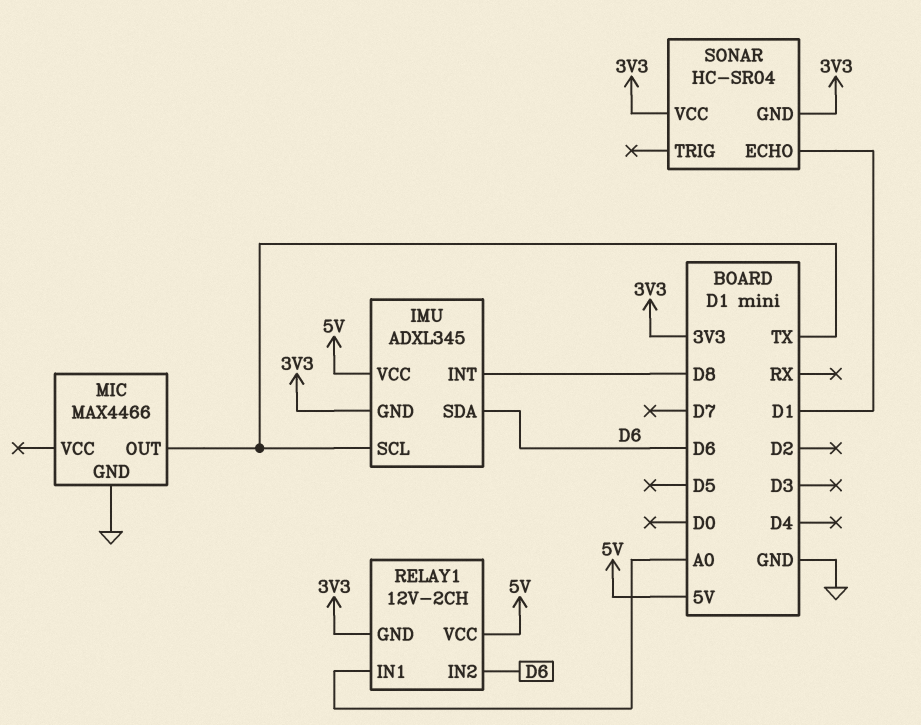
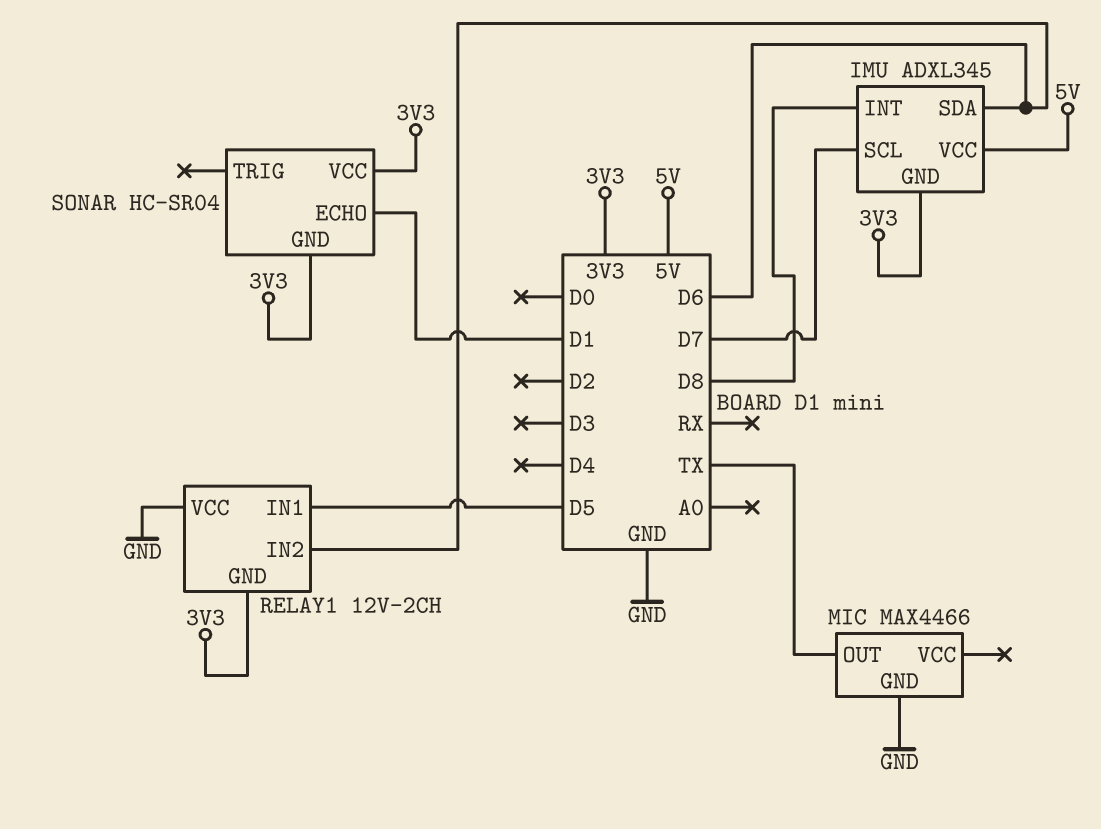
IMU pin SCL: TX -> D7
RELAY1 pin IN1: A0 -> D5
RELAY1 pin VCC: 5V -> GND

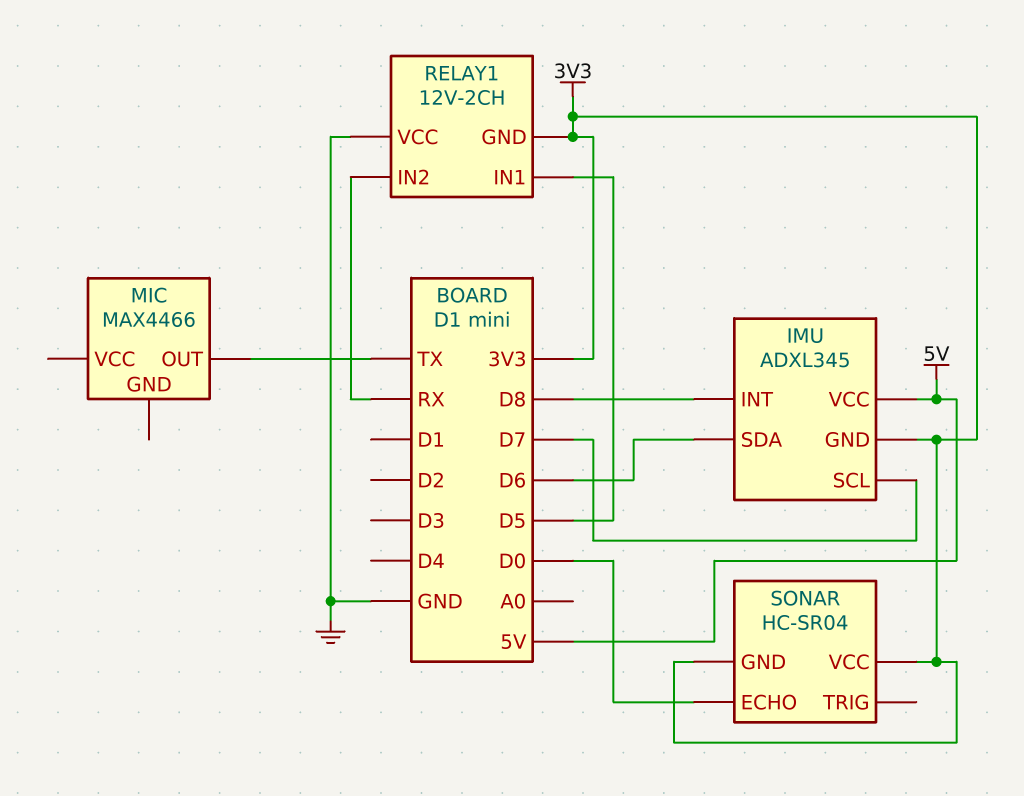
MIC pin GND: GND -> none
RELAY1 pin IN2: D6 -> RX
SONAR pin ECHO: D1 -> D0

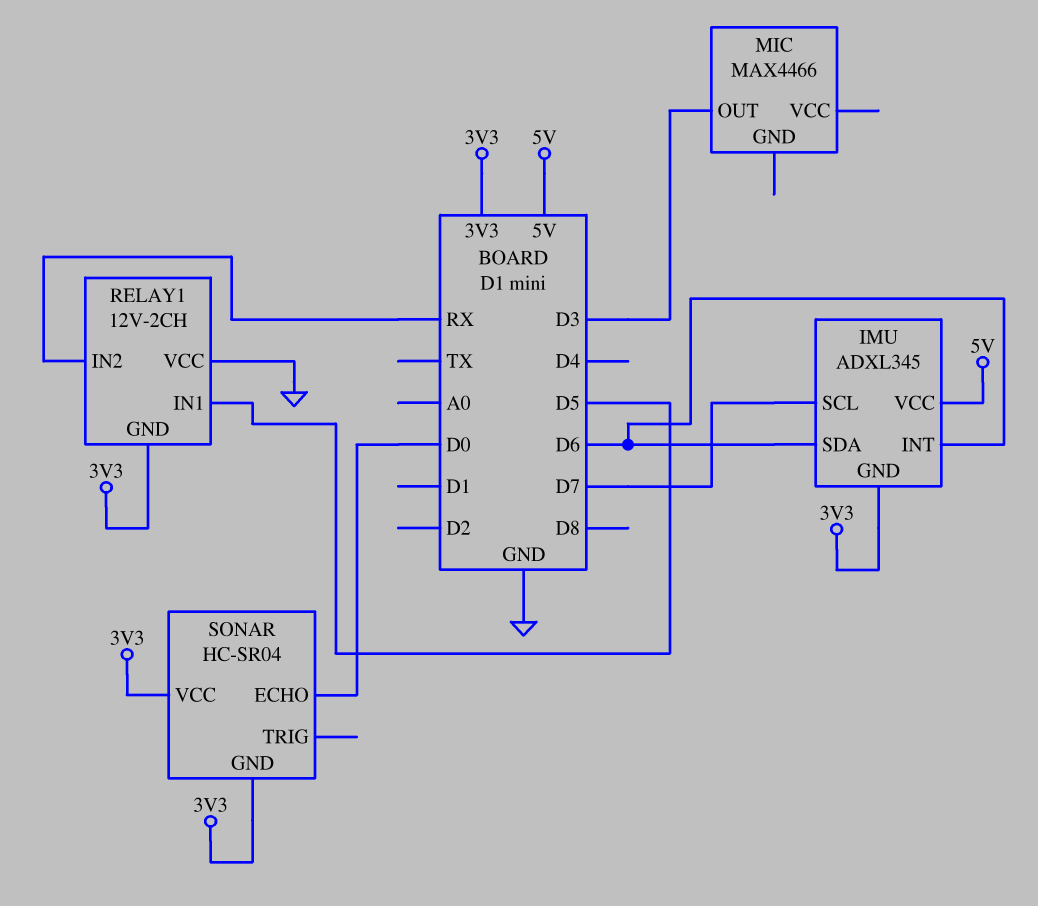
IMU pin INT: D8 -> D6
MIC pin OUT: TX -> D3

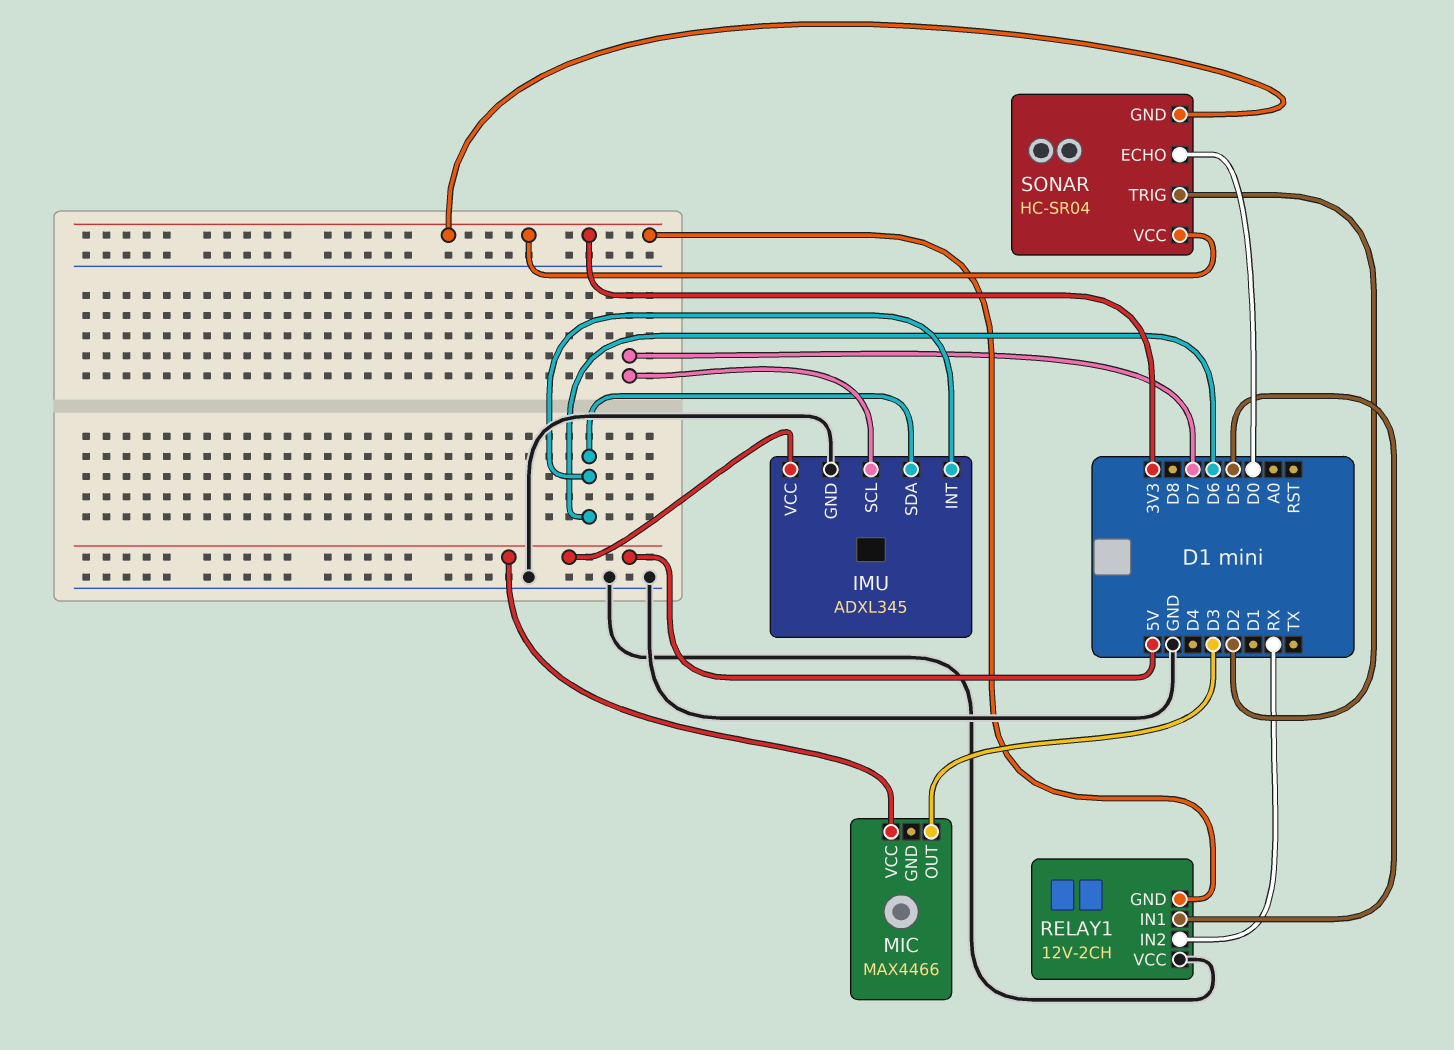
IMU pin GND: 3V3 -> GND
MIC pin VCC: none -> 5V
SONAR pin TRIG: none -> D2

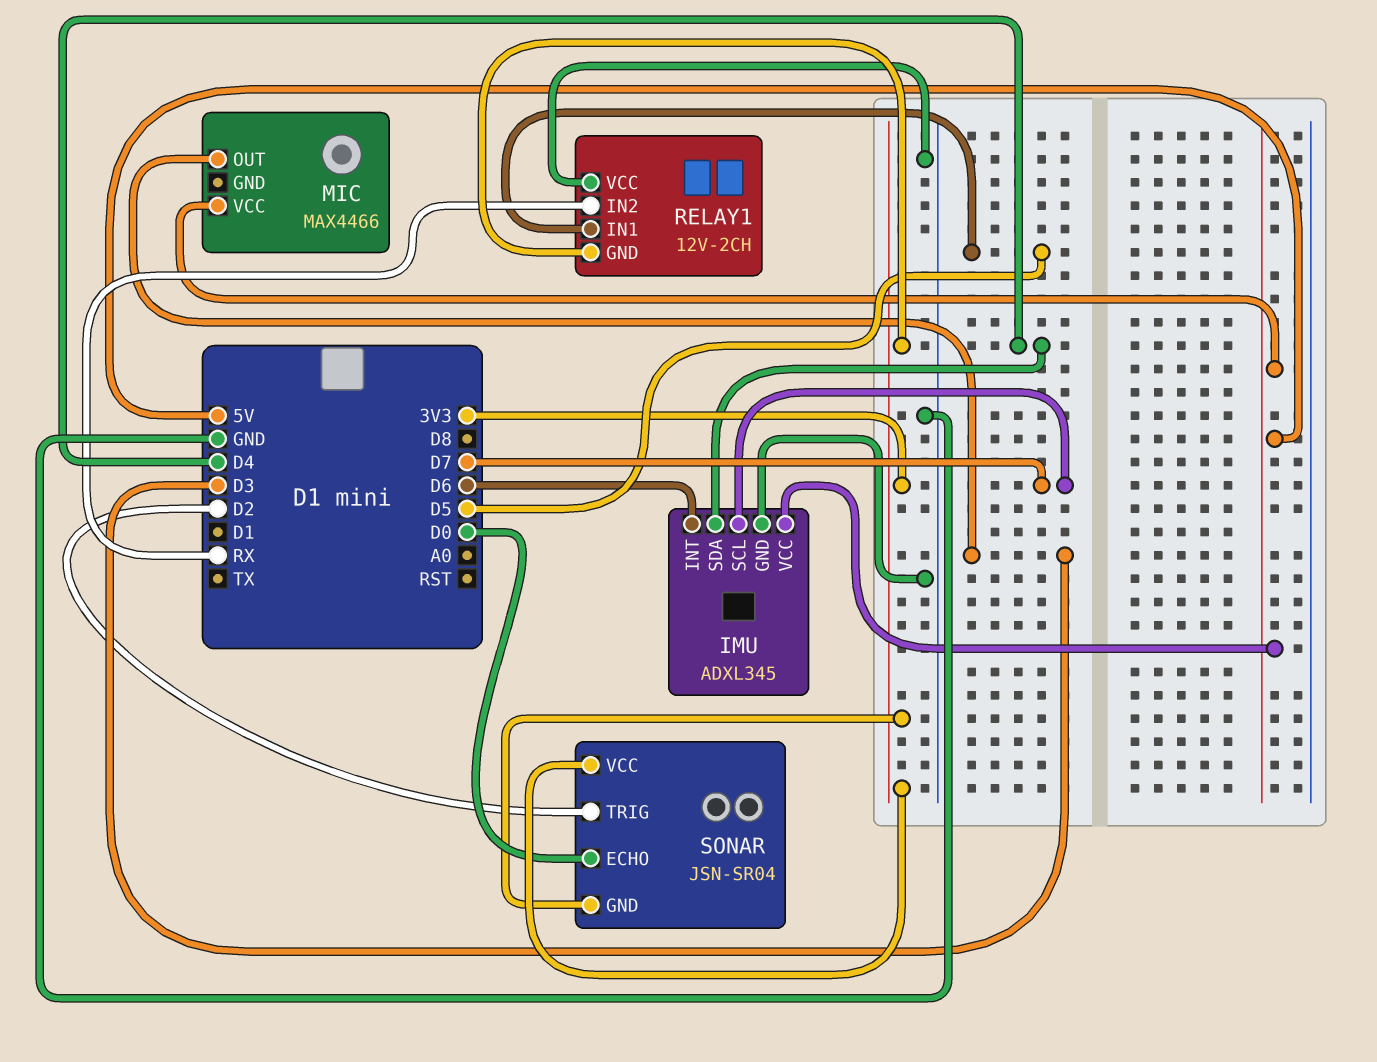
IMU pin SDA: D6 -> D4
SONAR: HC-SR04 -> JSN-SR04

